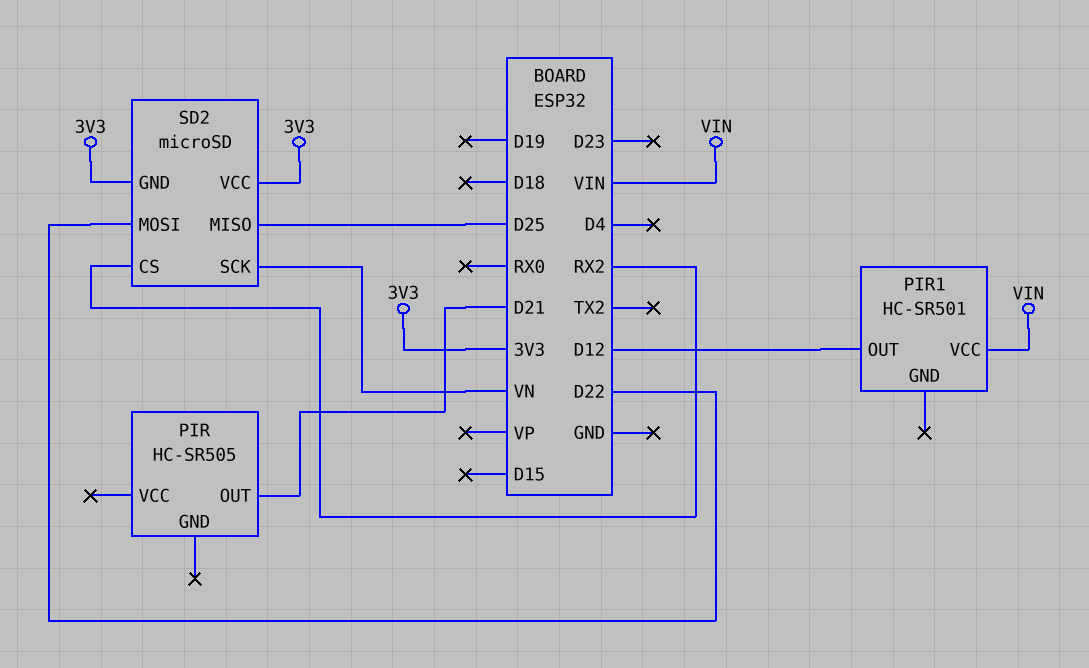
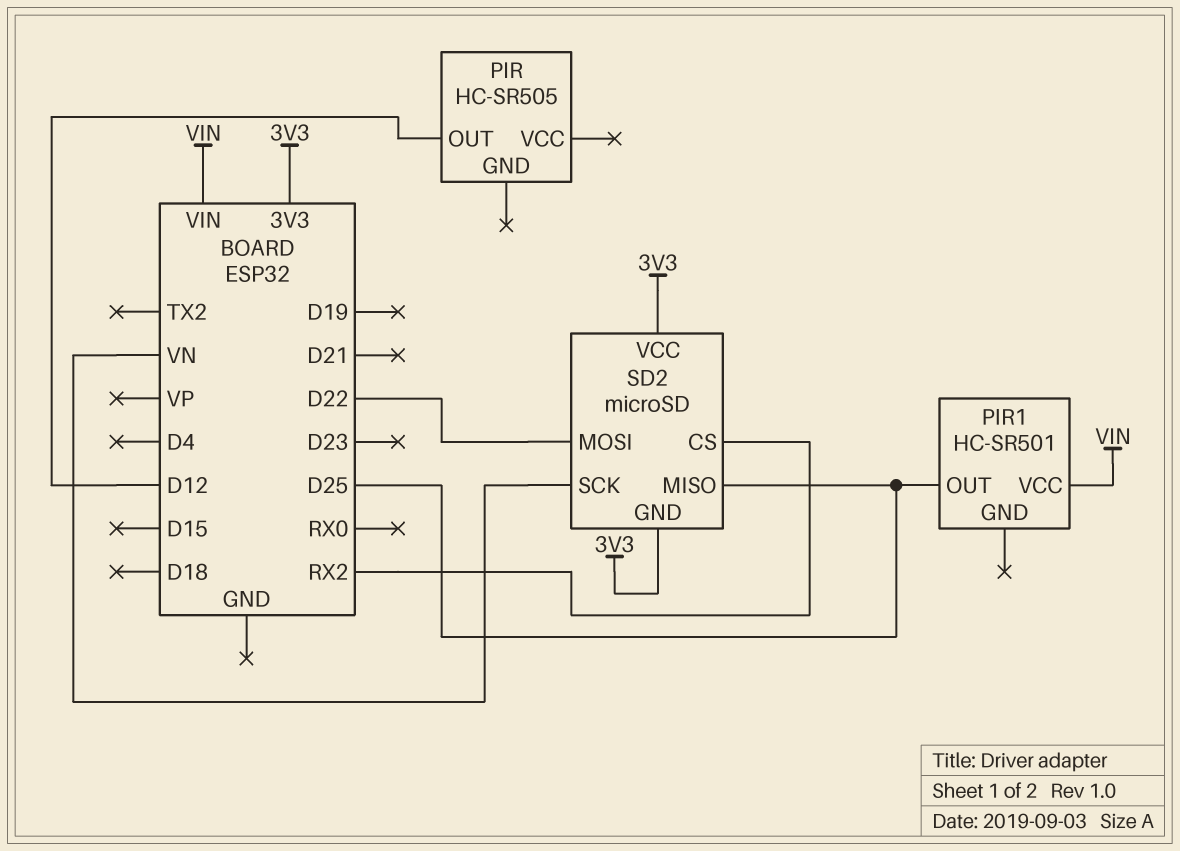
PIR pin OUT: D21 -> D12
PIR1 pin OUT: D12 -> D25

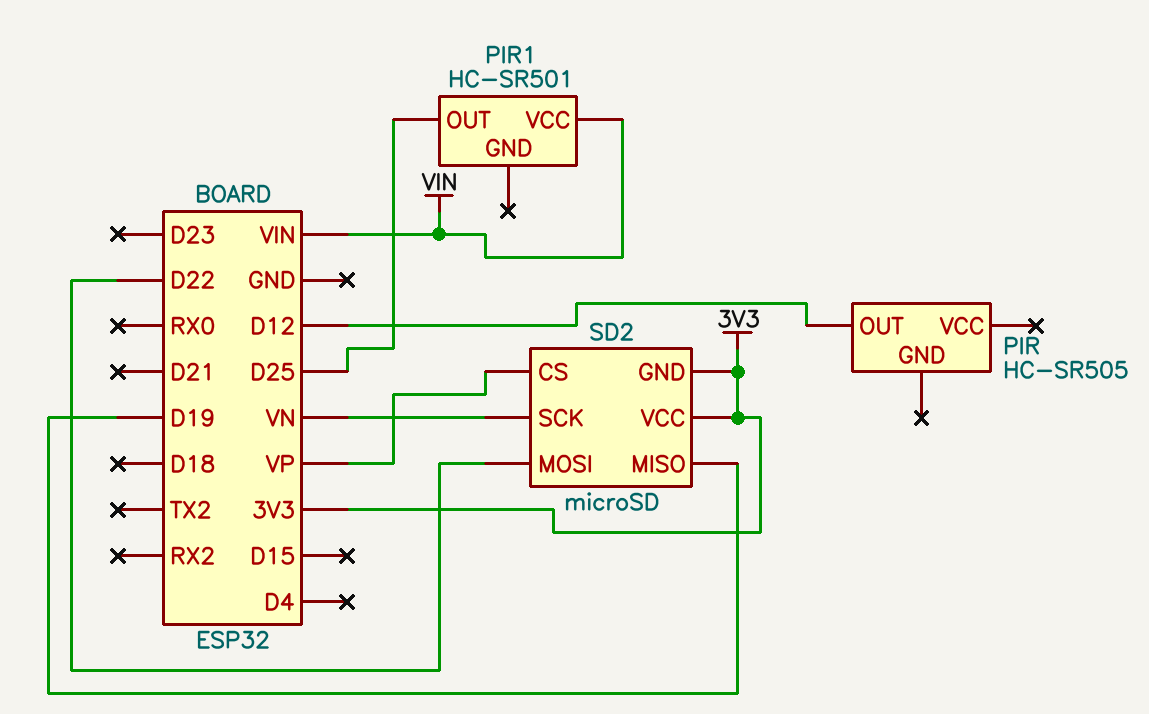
SD2 pin CS: RX2 -> VP
SD2 pin MISO: D25 -> D19

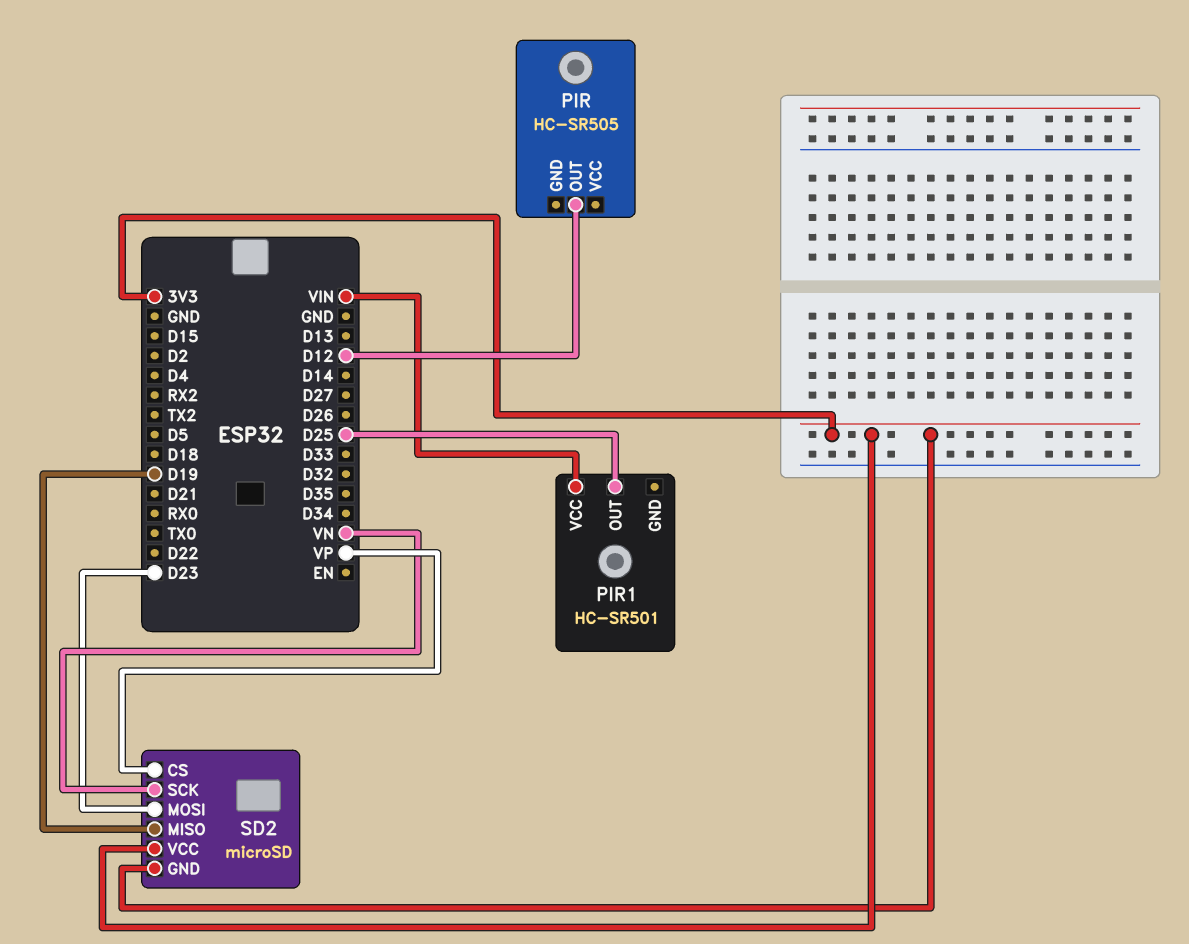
SD2 pin MOSI: D22 -> D23

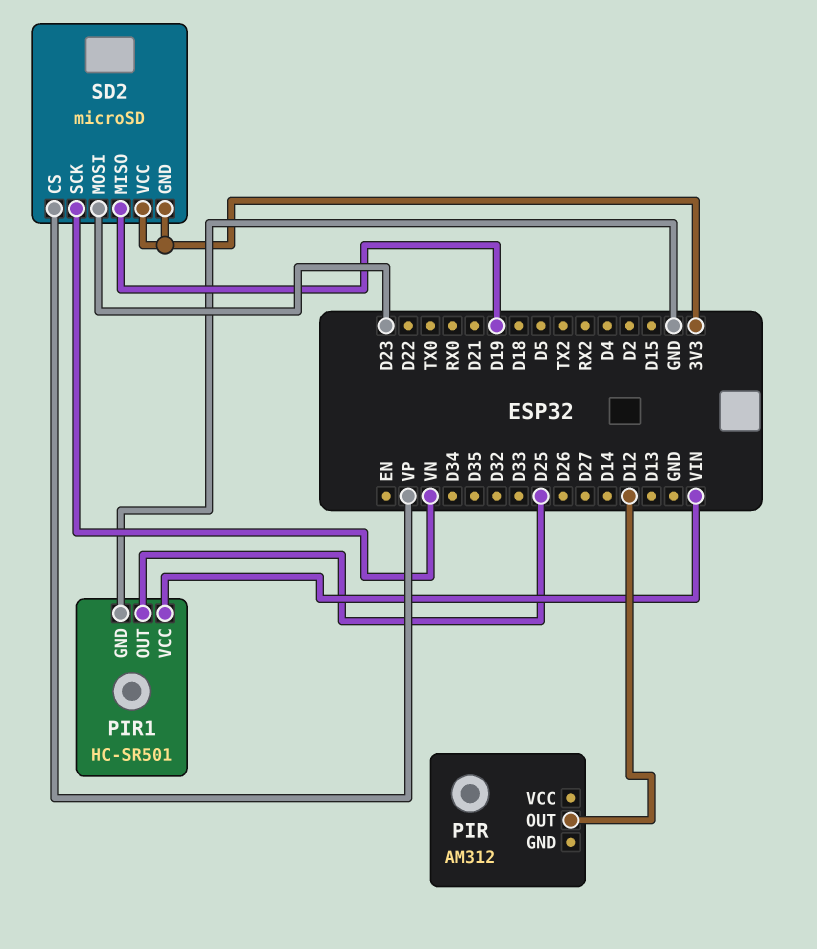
PIR: HC-SR505 -> AM312
PIR1 pin GND: none -> GND

